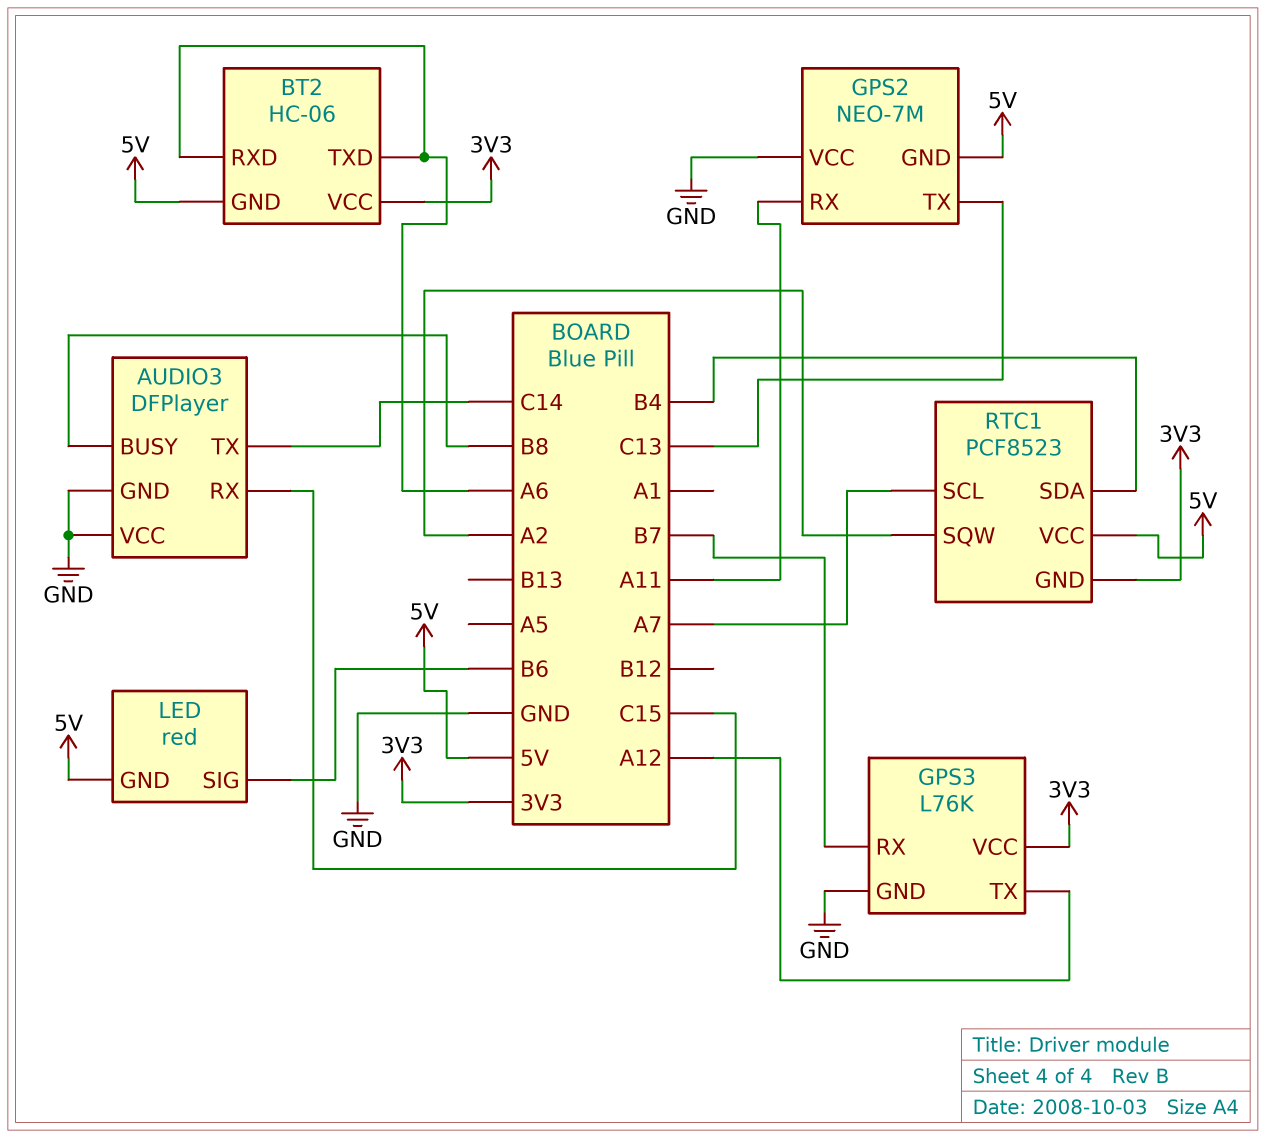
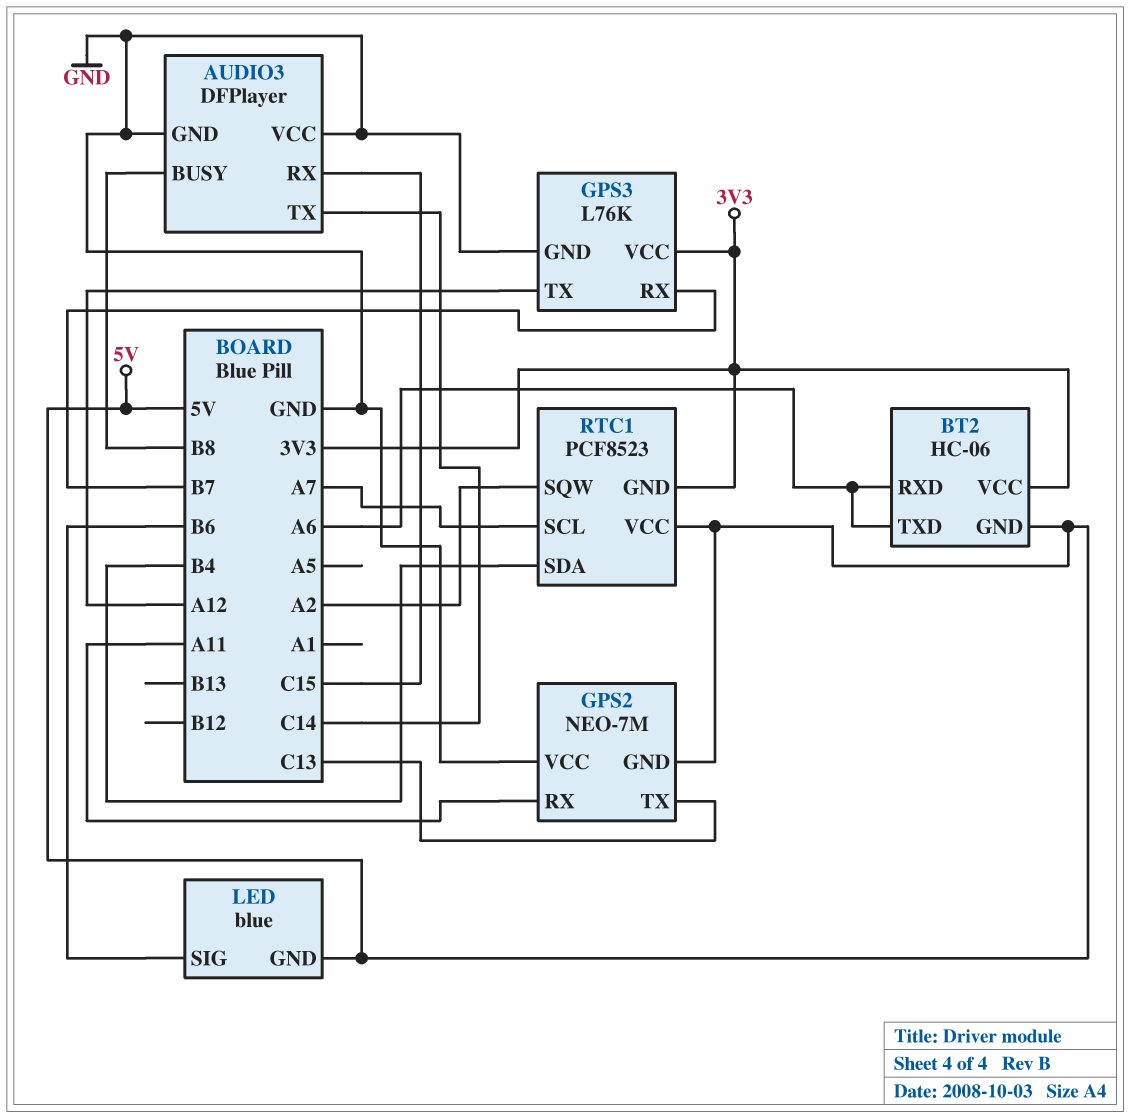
LED: red -> blue

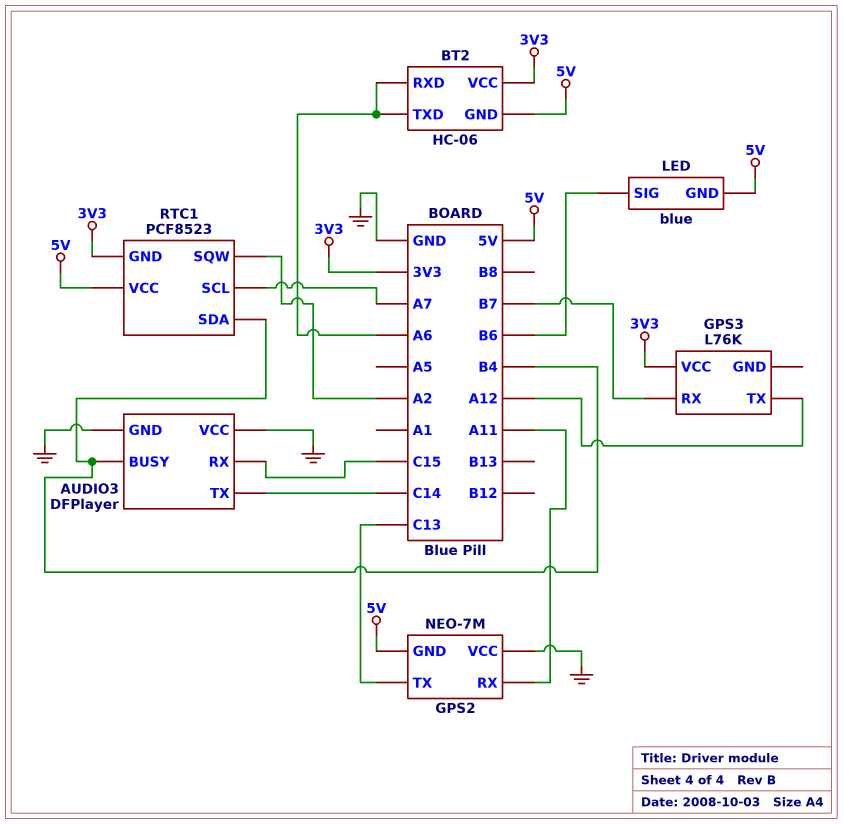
AUDIO3 pin BUSY: B8 -> B4
GPS3 pin GND: GND -> none

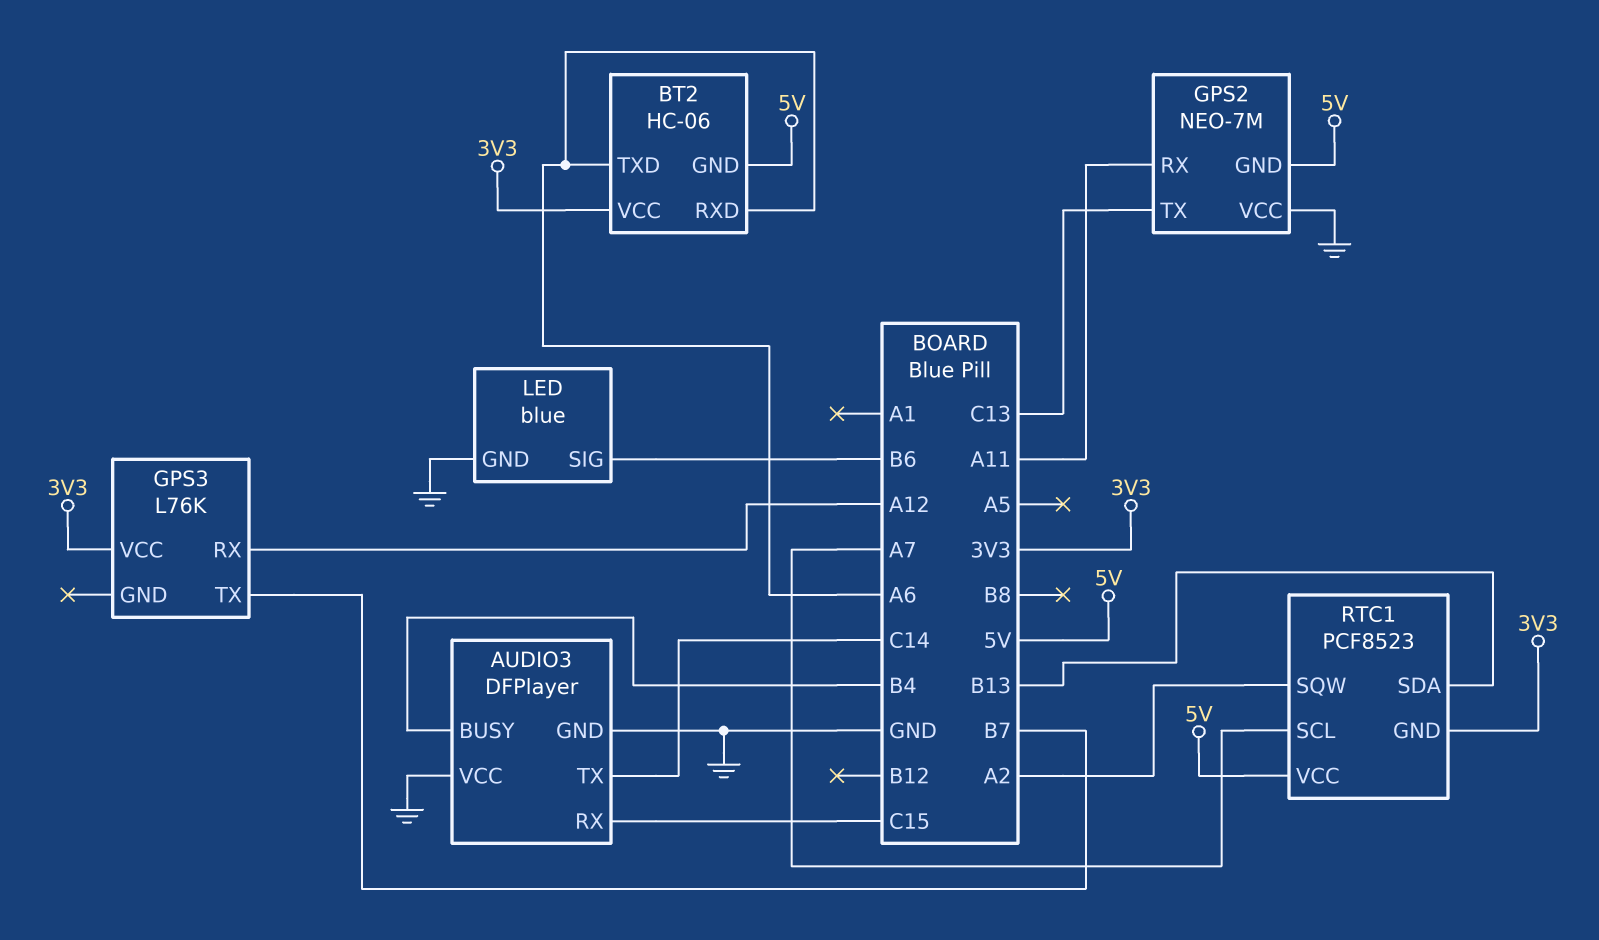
GPS3 pin RX: B7 -> A12
GPS3 pin TX: A12 -> B7
LED pin GND: 5V -> GND
RTC1 pin SDA: B4 -> B13

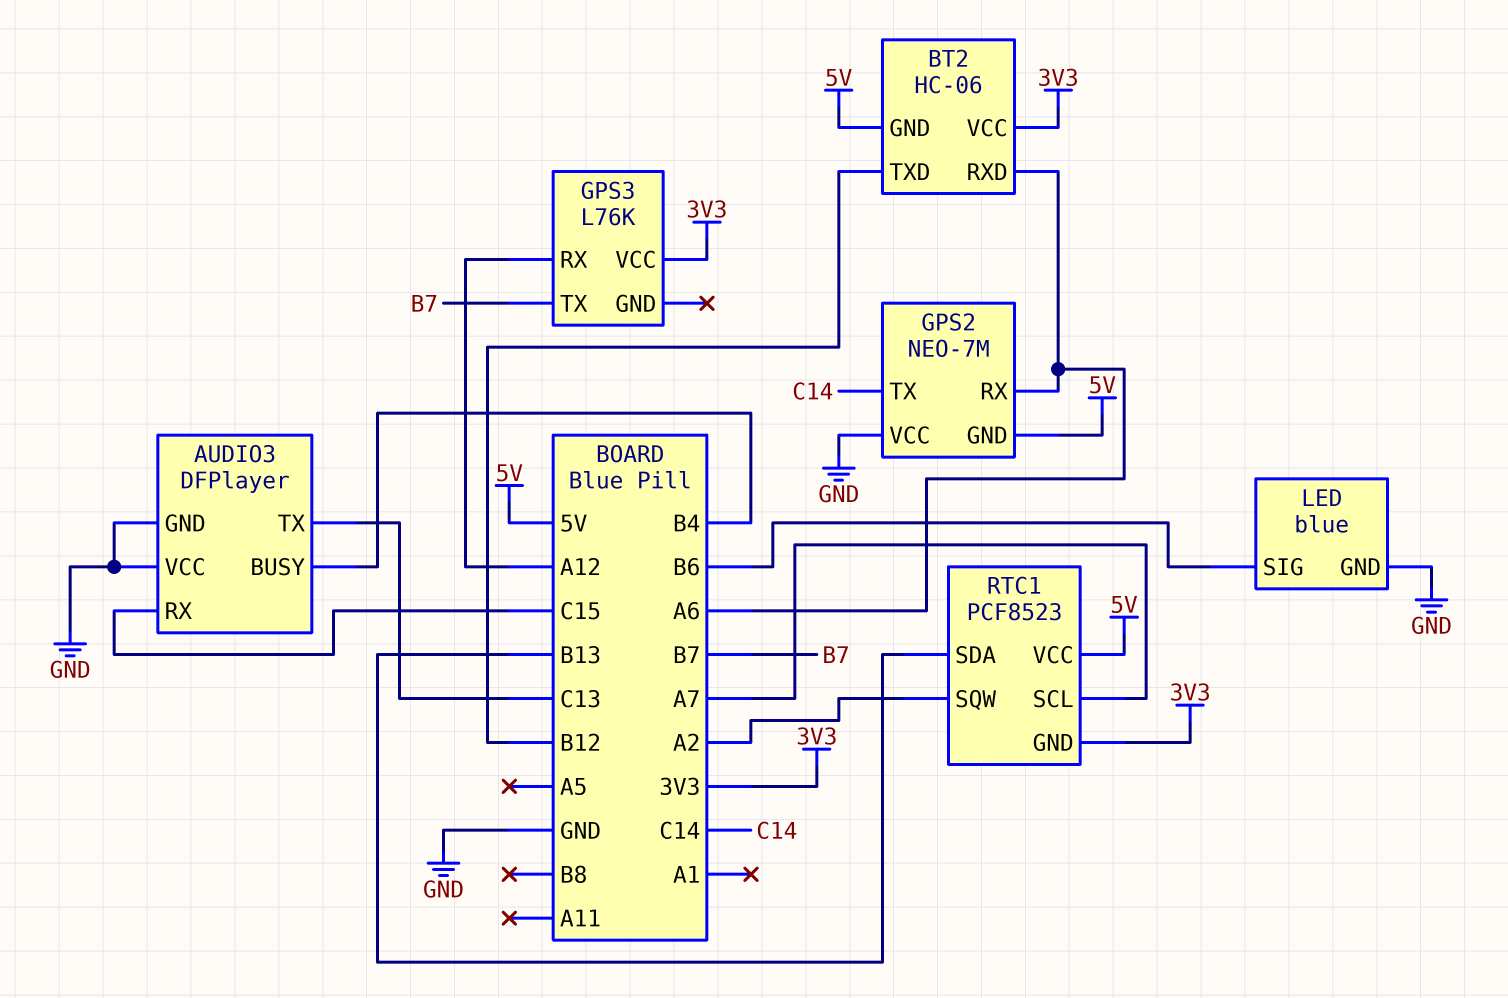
AUDIO3 pin TX: C14 -> C13
BT2 pin TXD: A6 -> B12
GPS2 pin RX: A11 -> A6
GPS2 pin TX: C13 -> C14

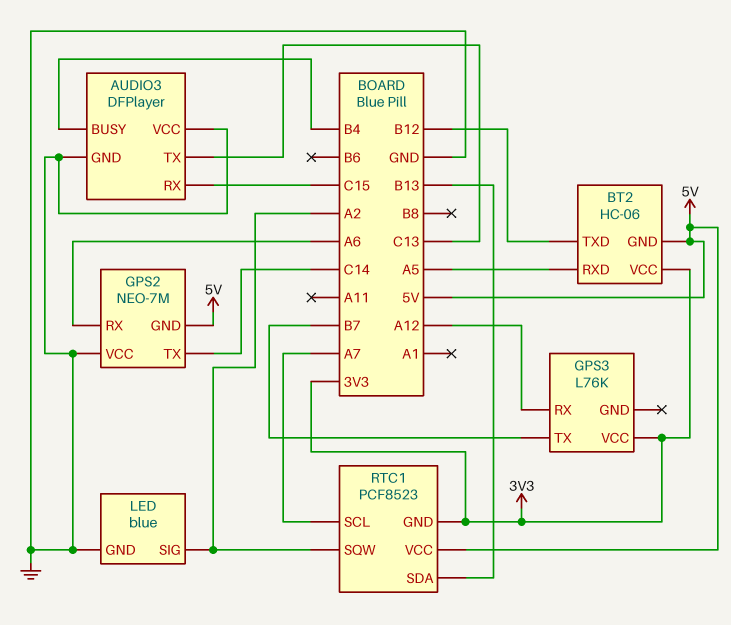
BT2 pin RXD: A6 -> A5
LED pin SIG: B6 -> A2

